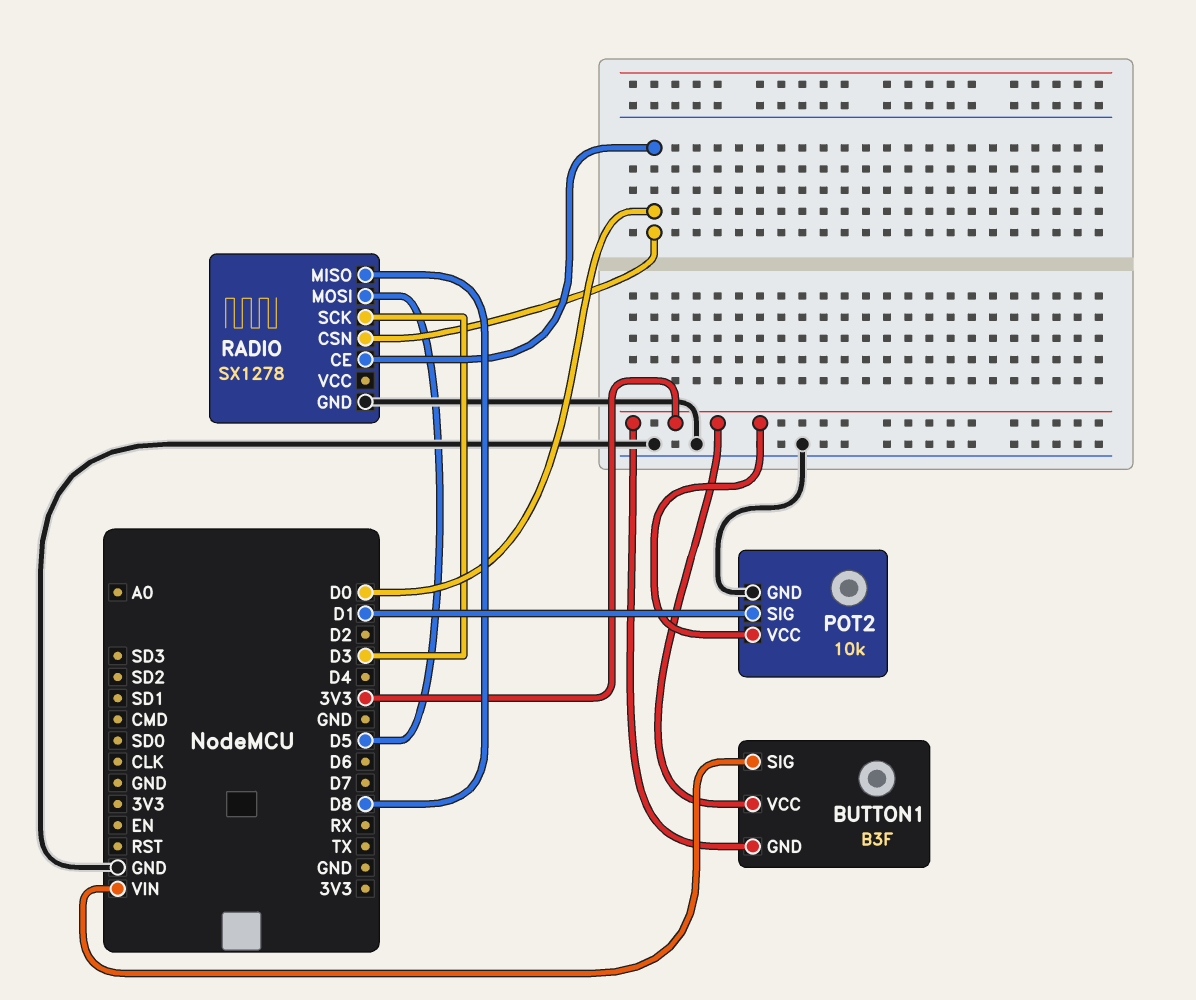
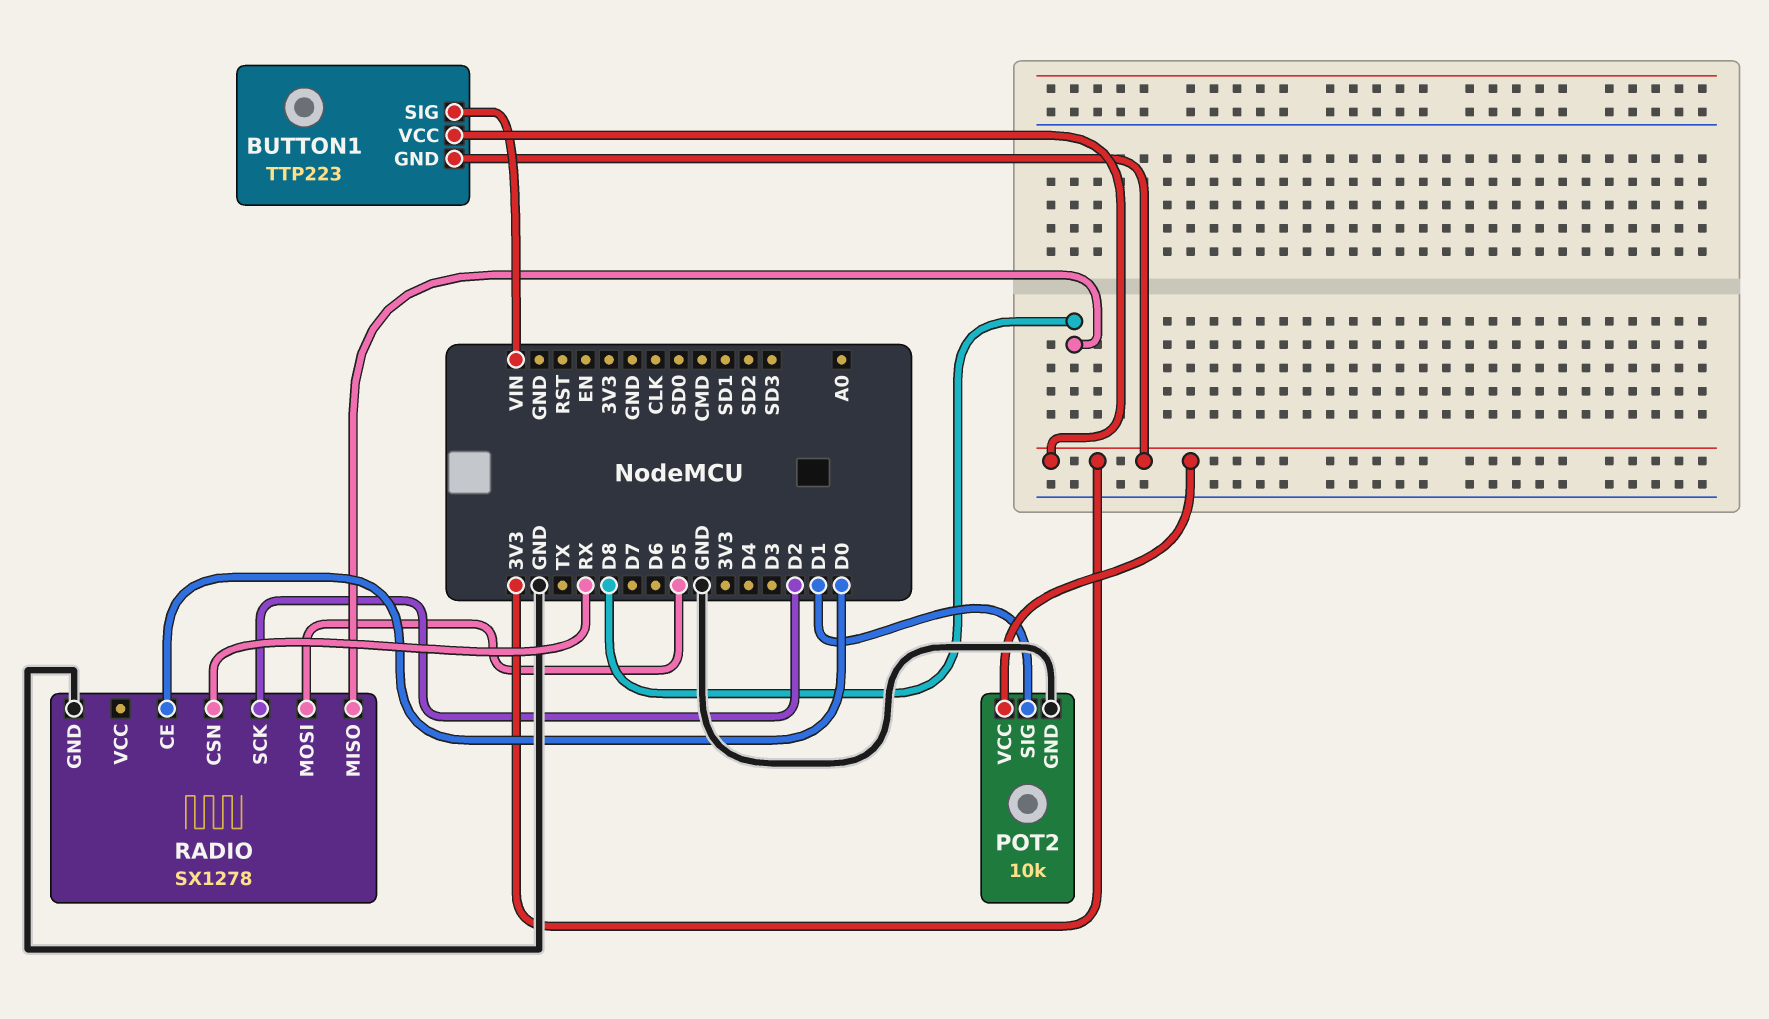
BUTTON1: B3F -> TTP223
RADIO pin CSN: D0 -> RX
RADIO pin SCK: D3 -> D2

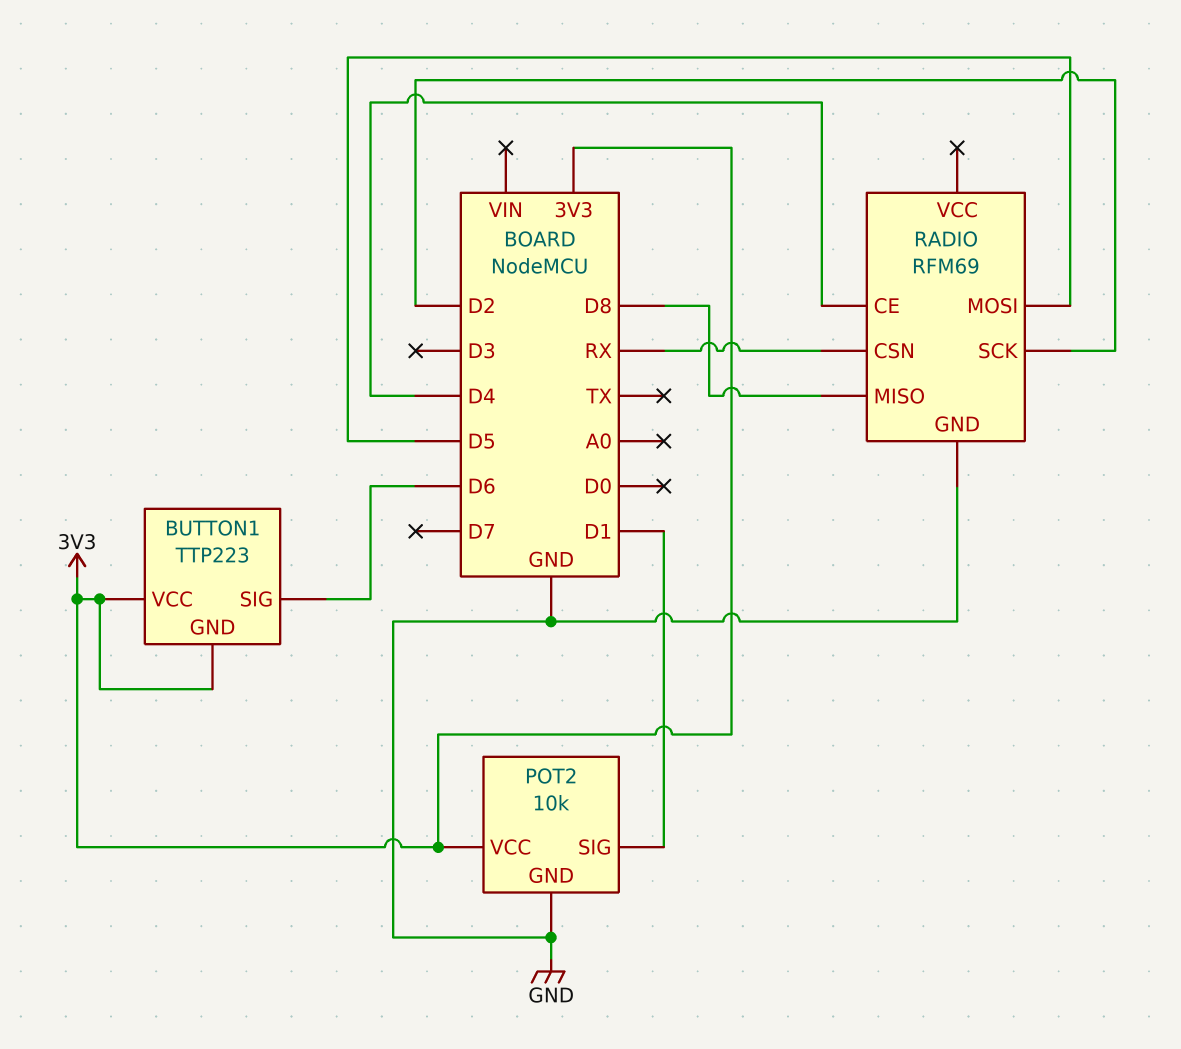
BUTTON1 pin SIG: VIN -> D6
RADIO: SX1278 -> RFM69
RADIO pin CE: D0 -> D4

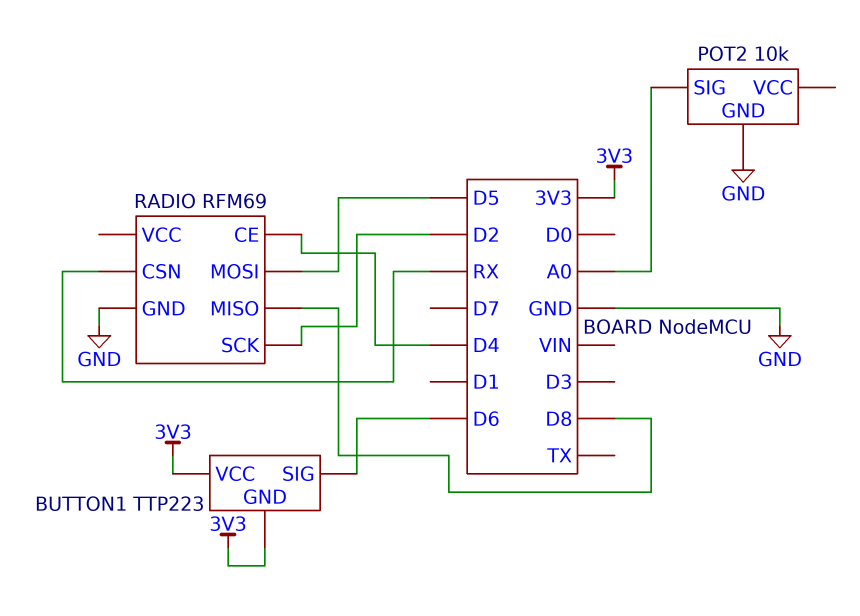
POT2 pin SIG: D1 -> A0
POT2 pin VCC: 3V3 -> none

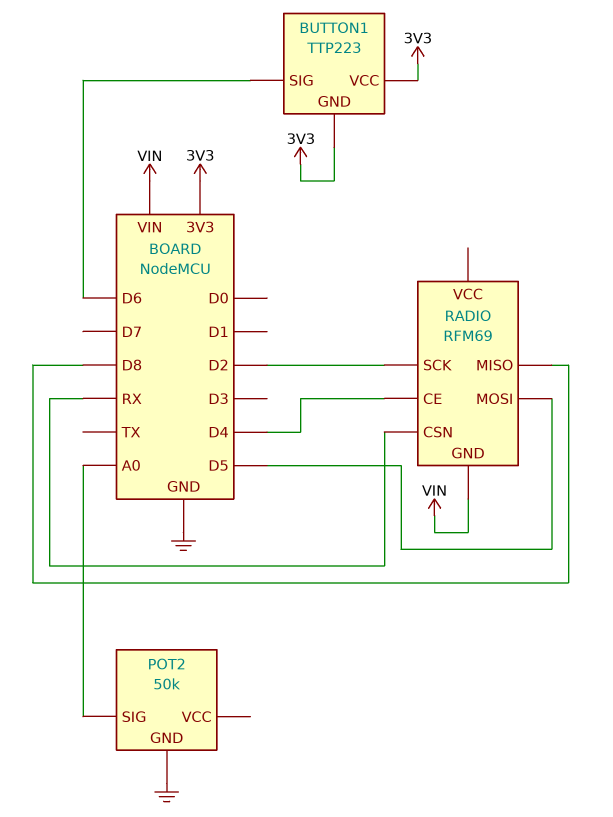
POT2: 10k -> 50k
RADIO pin GND: GND -> VIN

